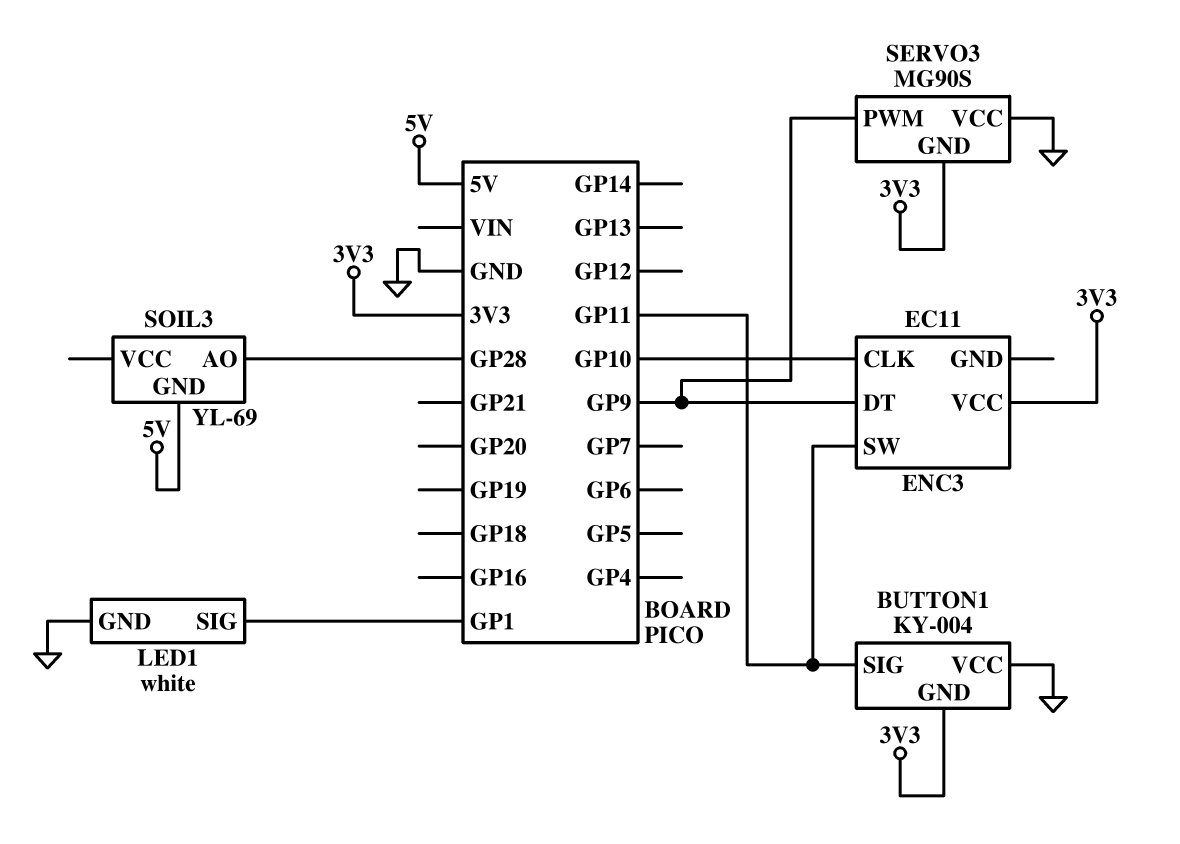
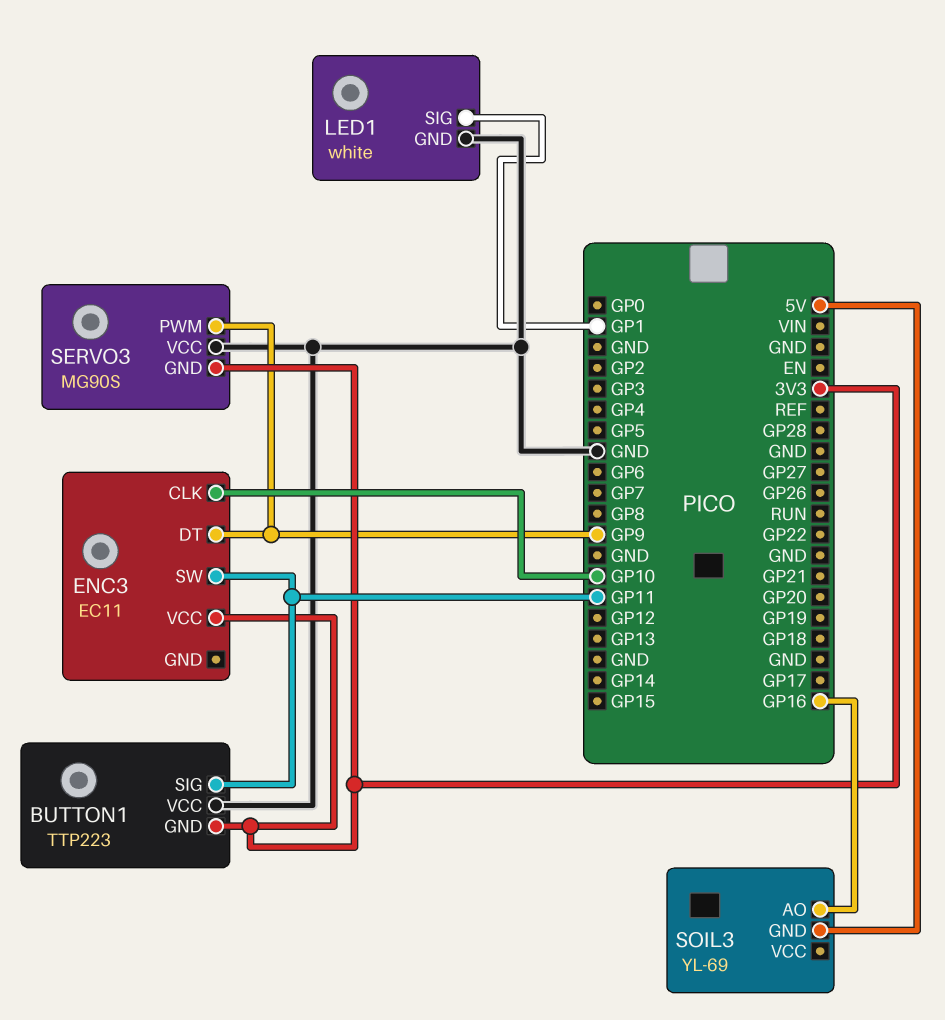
BUTTON1: KY-004 -> TTP223
SOIL3 pin AO: GP28 -> GP16

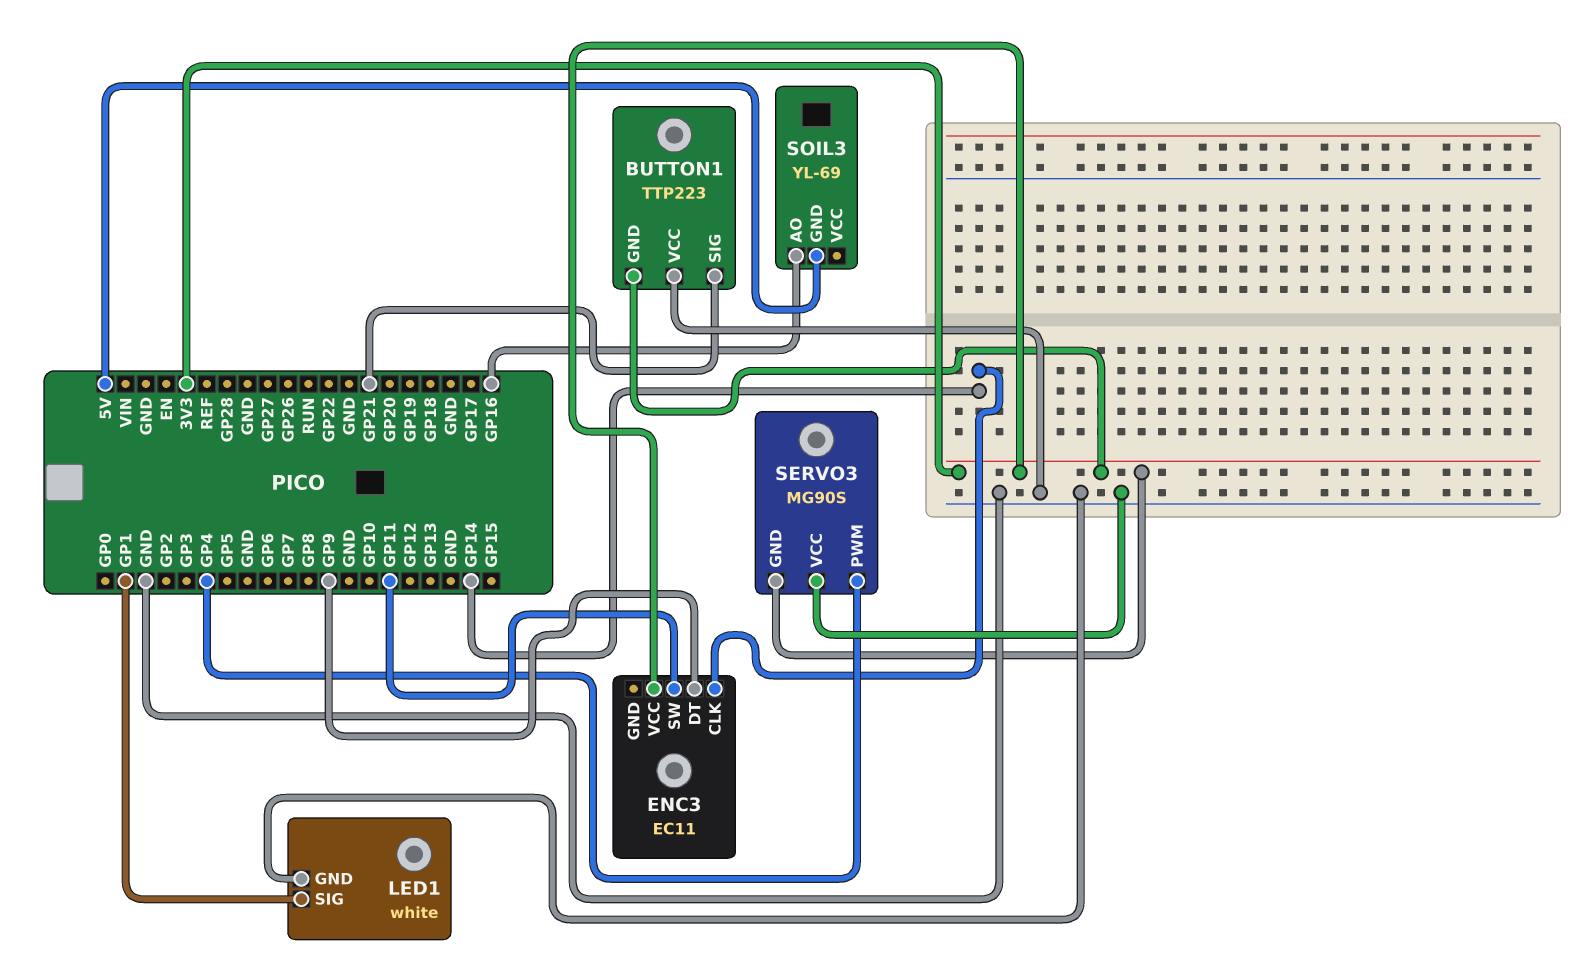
BUTTON1 pin SIG: GP11 -> GP21
ENC3 pin CLK: GP10 -> GP14
SERVO3 pin PWM: GP9 -> GP4

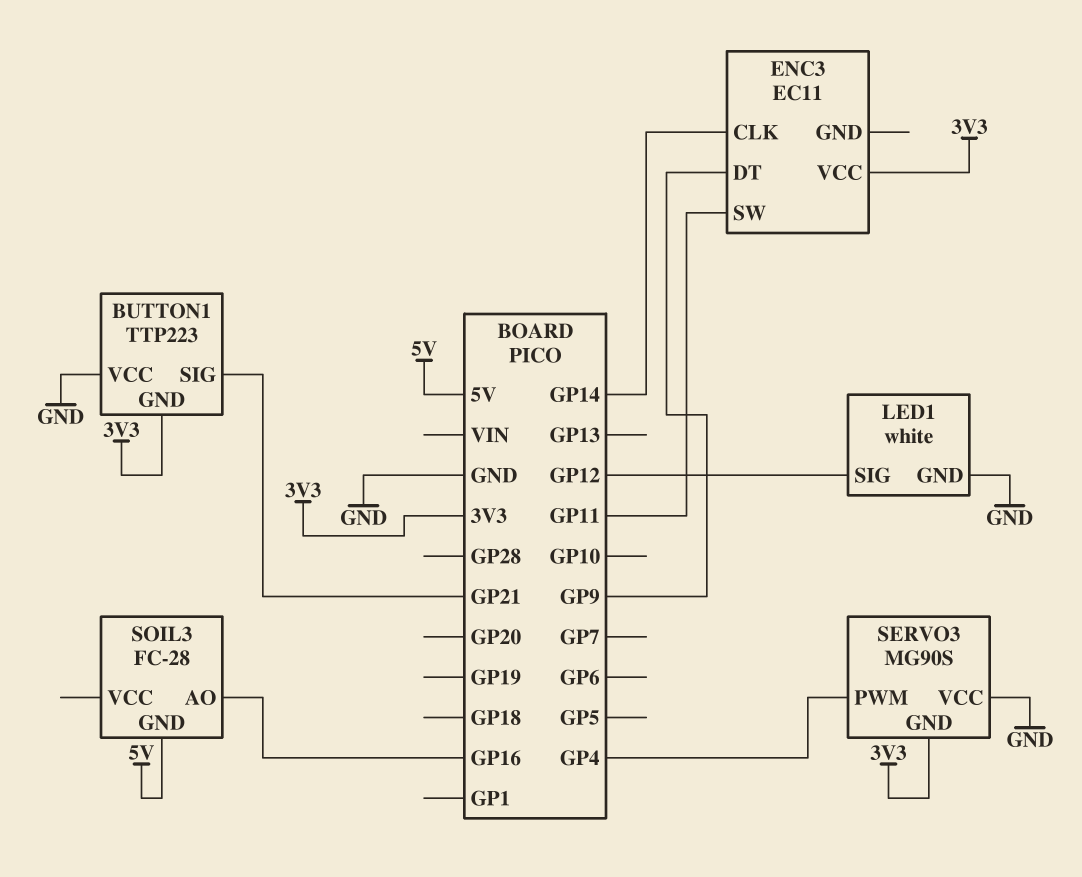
LED1 pin SIG: GP1 -> GP12
SOIL3: YL-69 -> FC-28

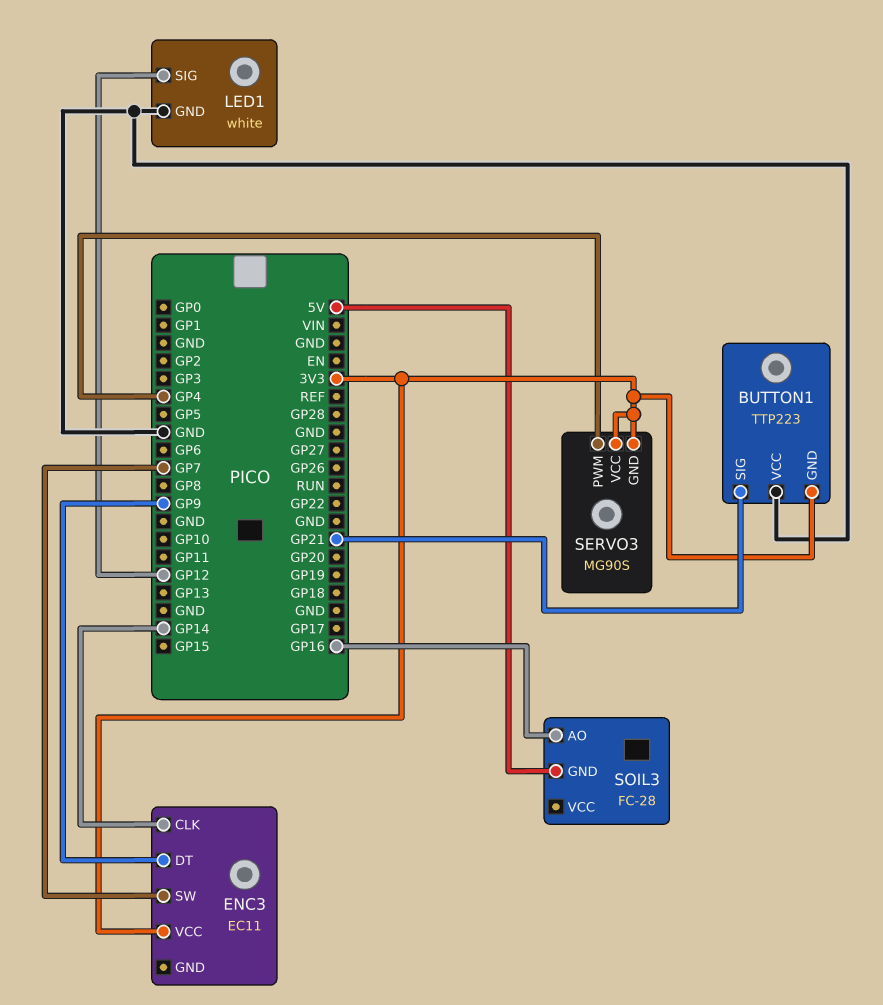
ENC3 pin SW: GP11 -> GP7
SERVO3 pin VCC: GND -> 3V3

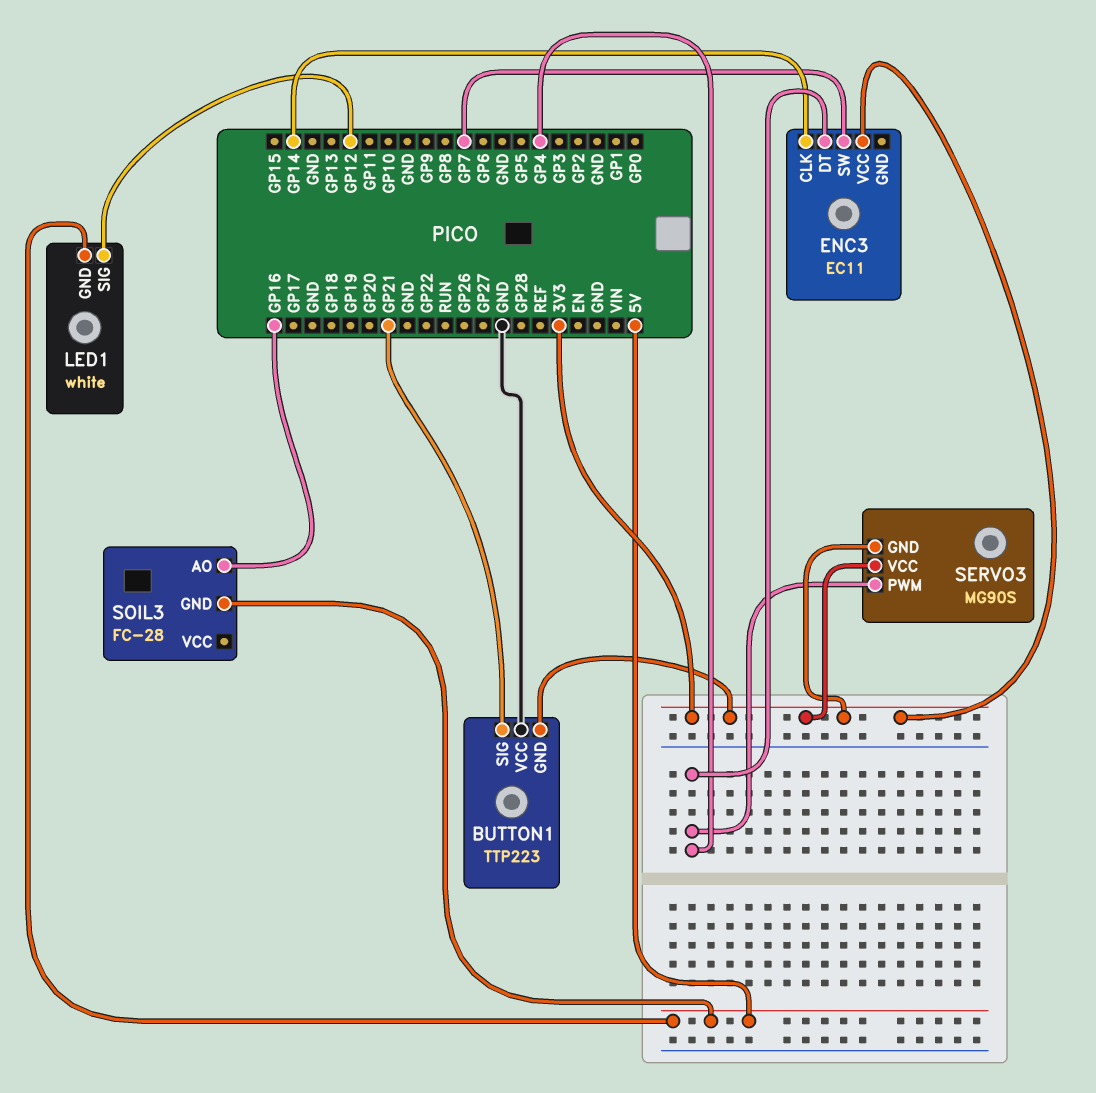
ENC3 pin DT: GP9 -> GP4
LED1 pin GND: GND -> 5V

